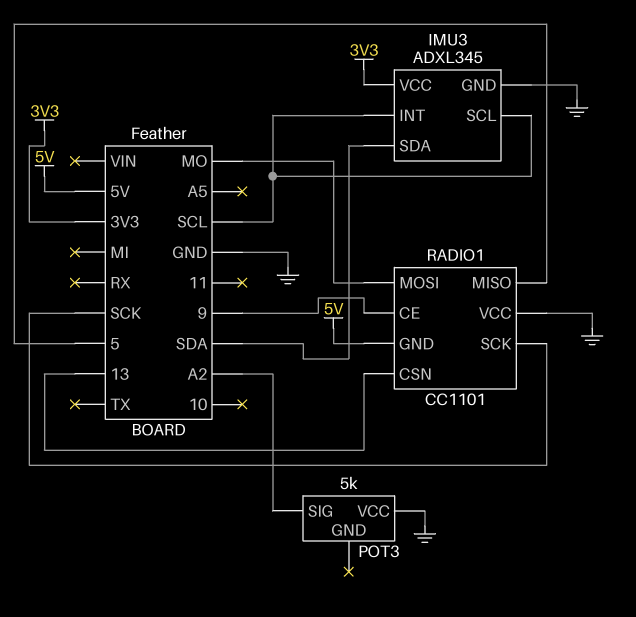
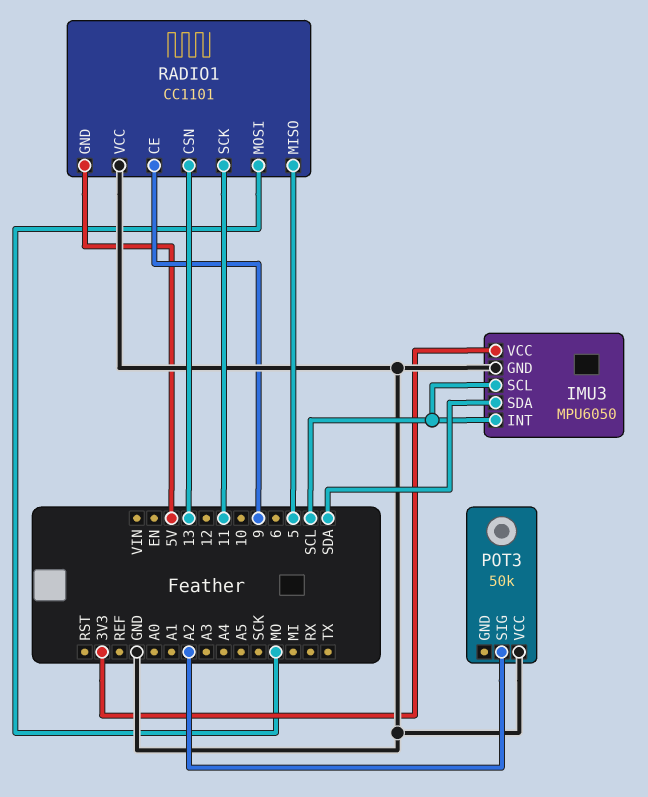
IMU3: ADXL345 -> MPU6050
POT3: 5k -> 50k
RADIO1 pin SCK: SCK -> 11

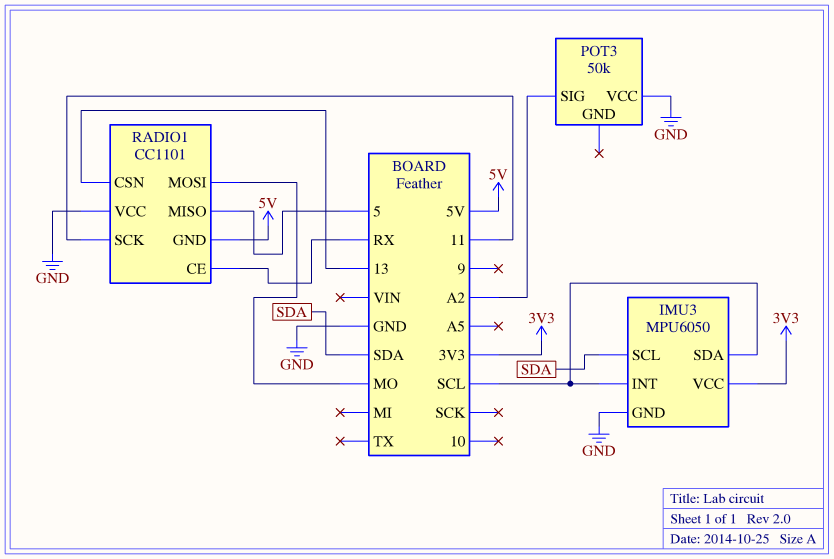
IMU3 pin SCL: SCL -> SDA
IMU3 pin SDA: SDA -> SCL
RADIO1 pin CE: 9 -> RX

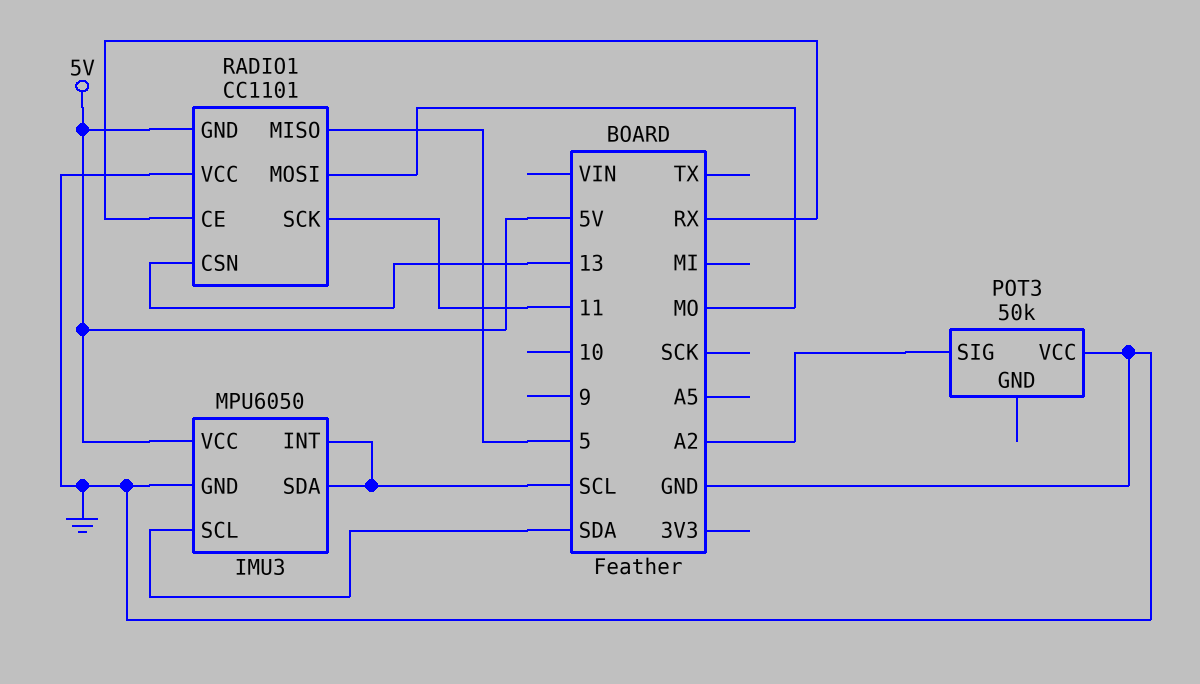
IMU3 pin VCC: 3V3 -> 5V

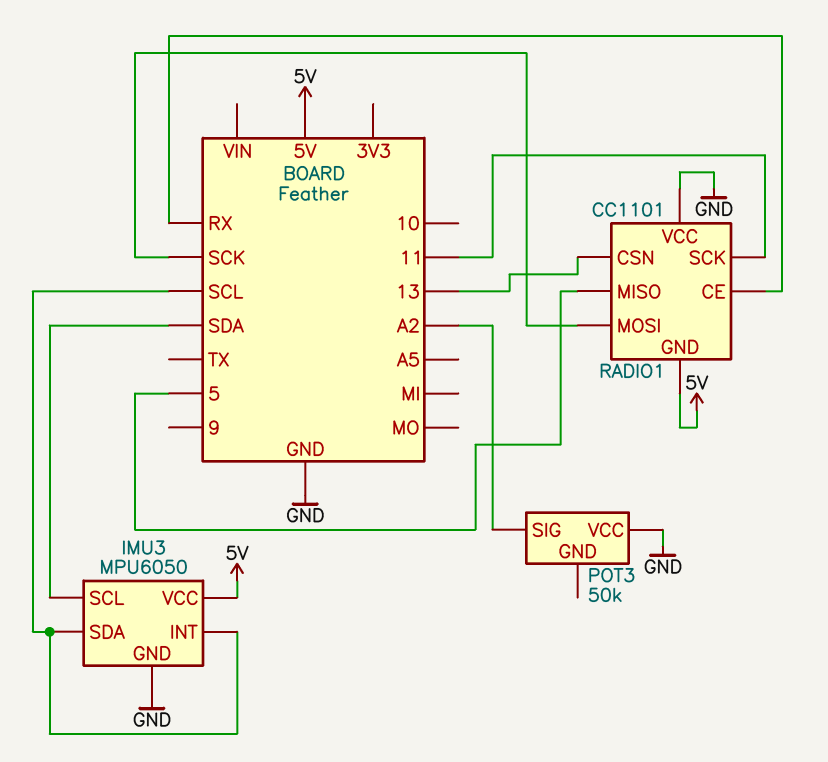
RADIO1 pin MOSI: MO -> SCK

